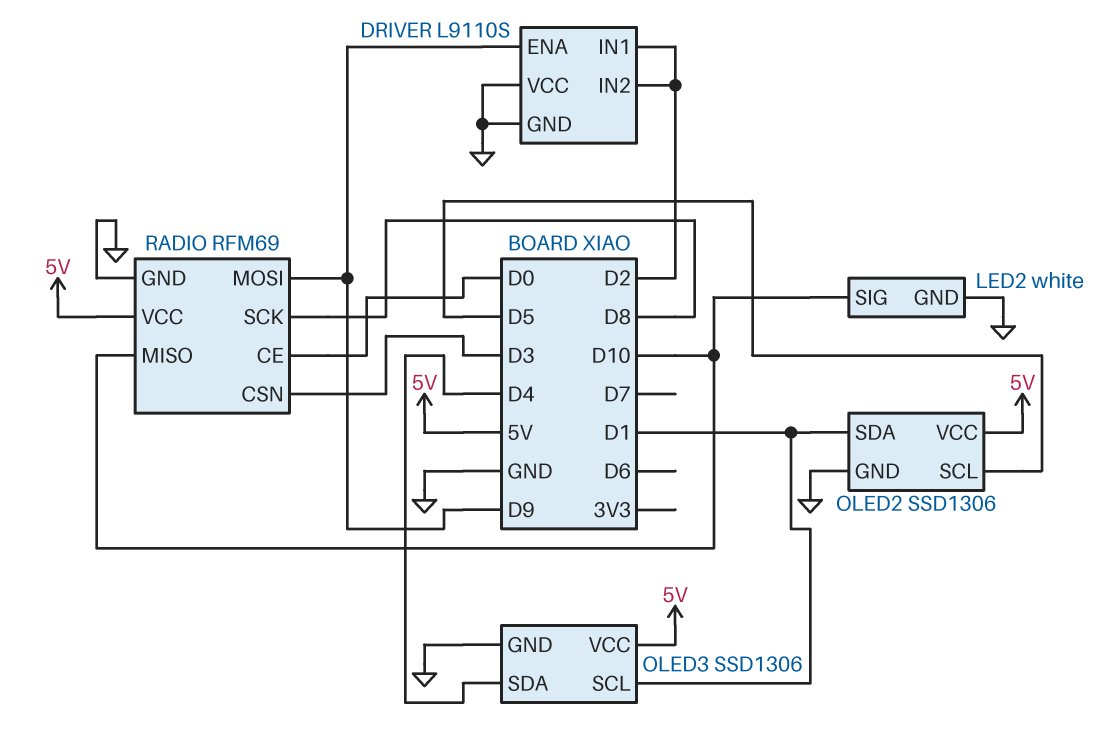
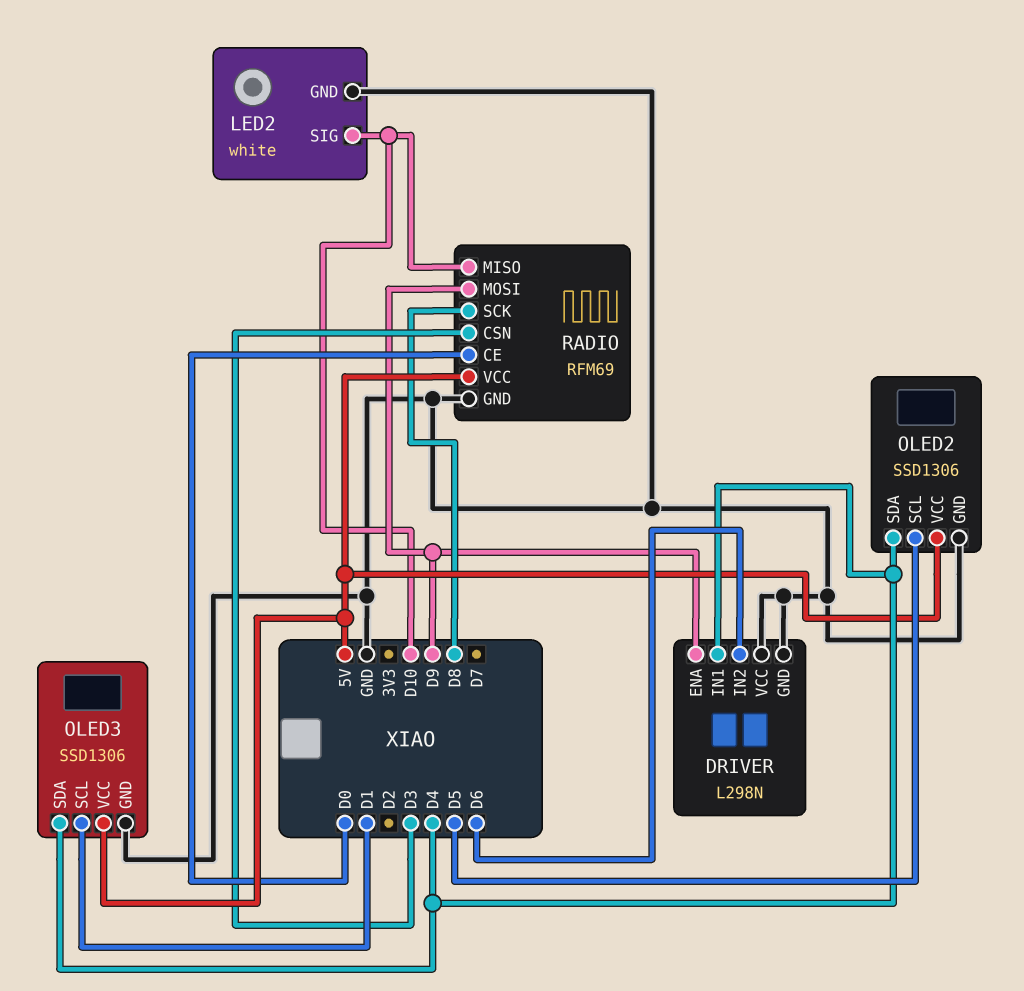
DRIVER: L9110S -> L298N
DRIVER pin IN1: D2 -> D4
DRIVER pin IN2: D2 -> D6
OLED2 pin SDA: D1 -> D4

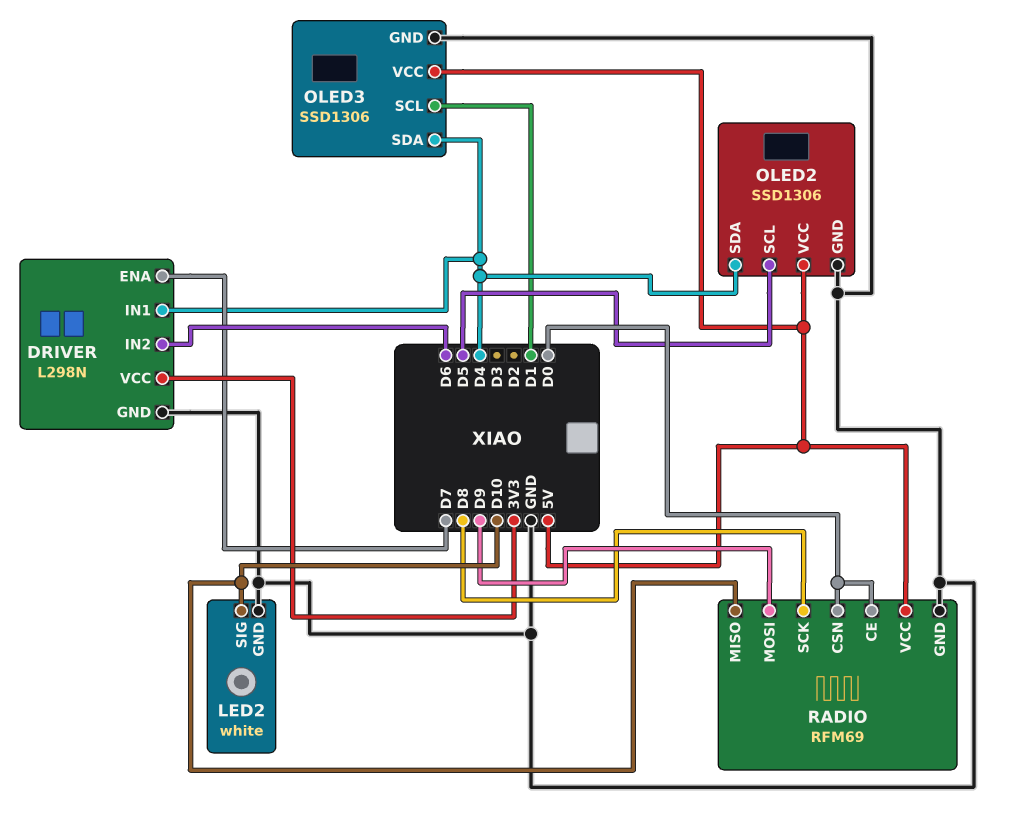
DRIVER pin ENA: D9 -> D7
DRIVER pin VCC: GND -> 3V3
RADIO pin CSN: D3 -> D0

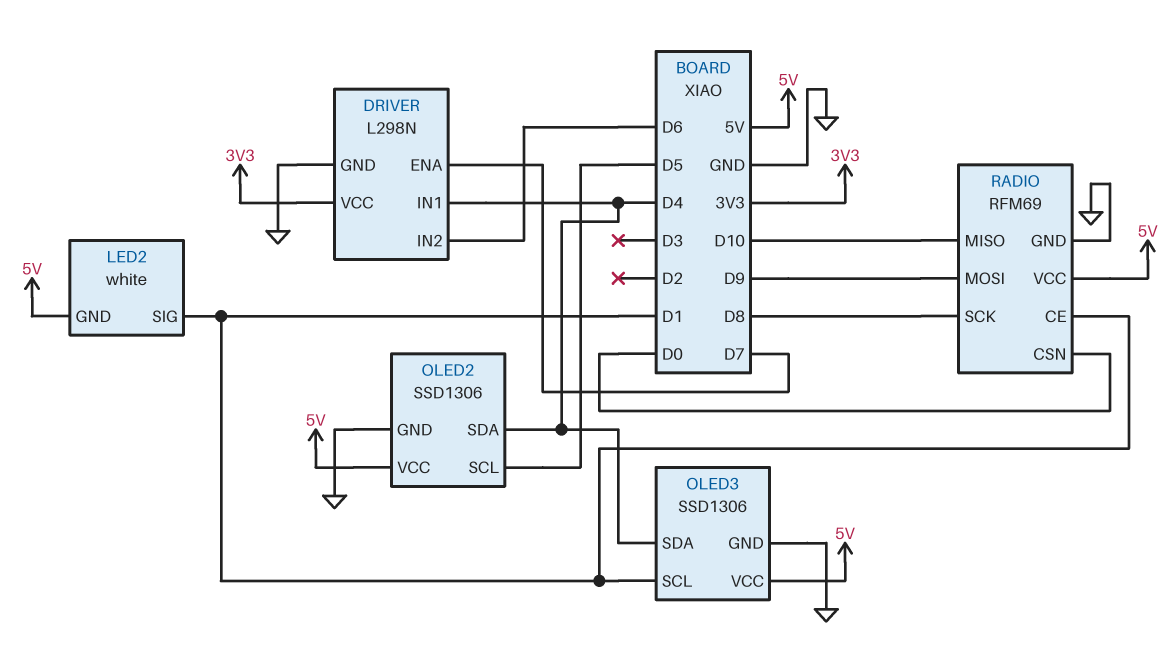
LED2 pin GND: GND -> 5V
LED2 pin SIG: D10 -> D1
RADIO pin CE: D0 -> D1

